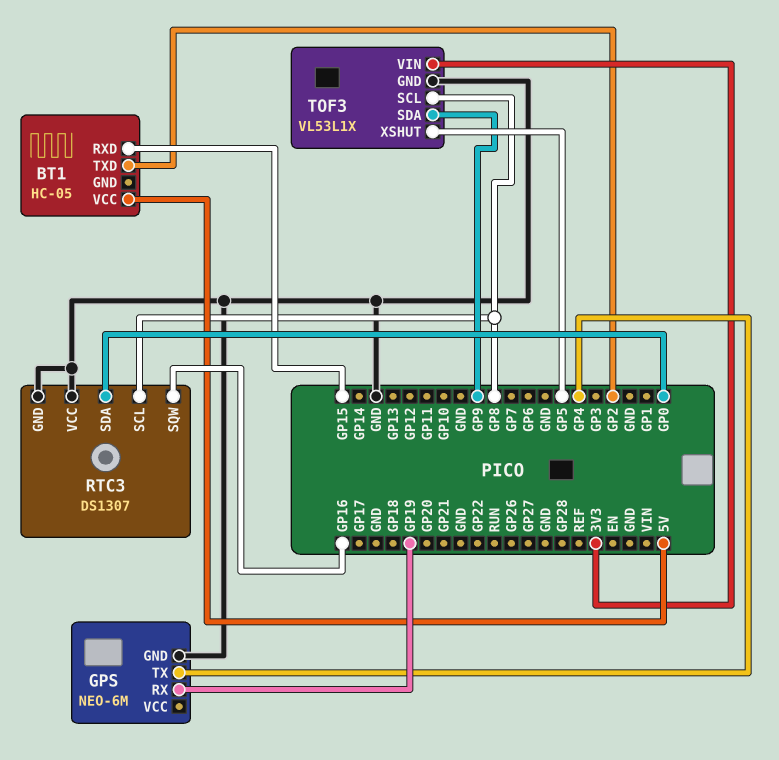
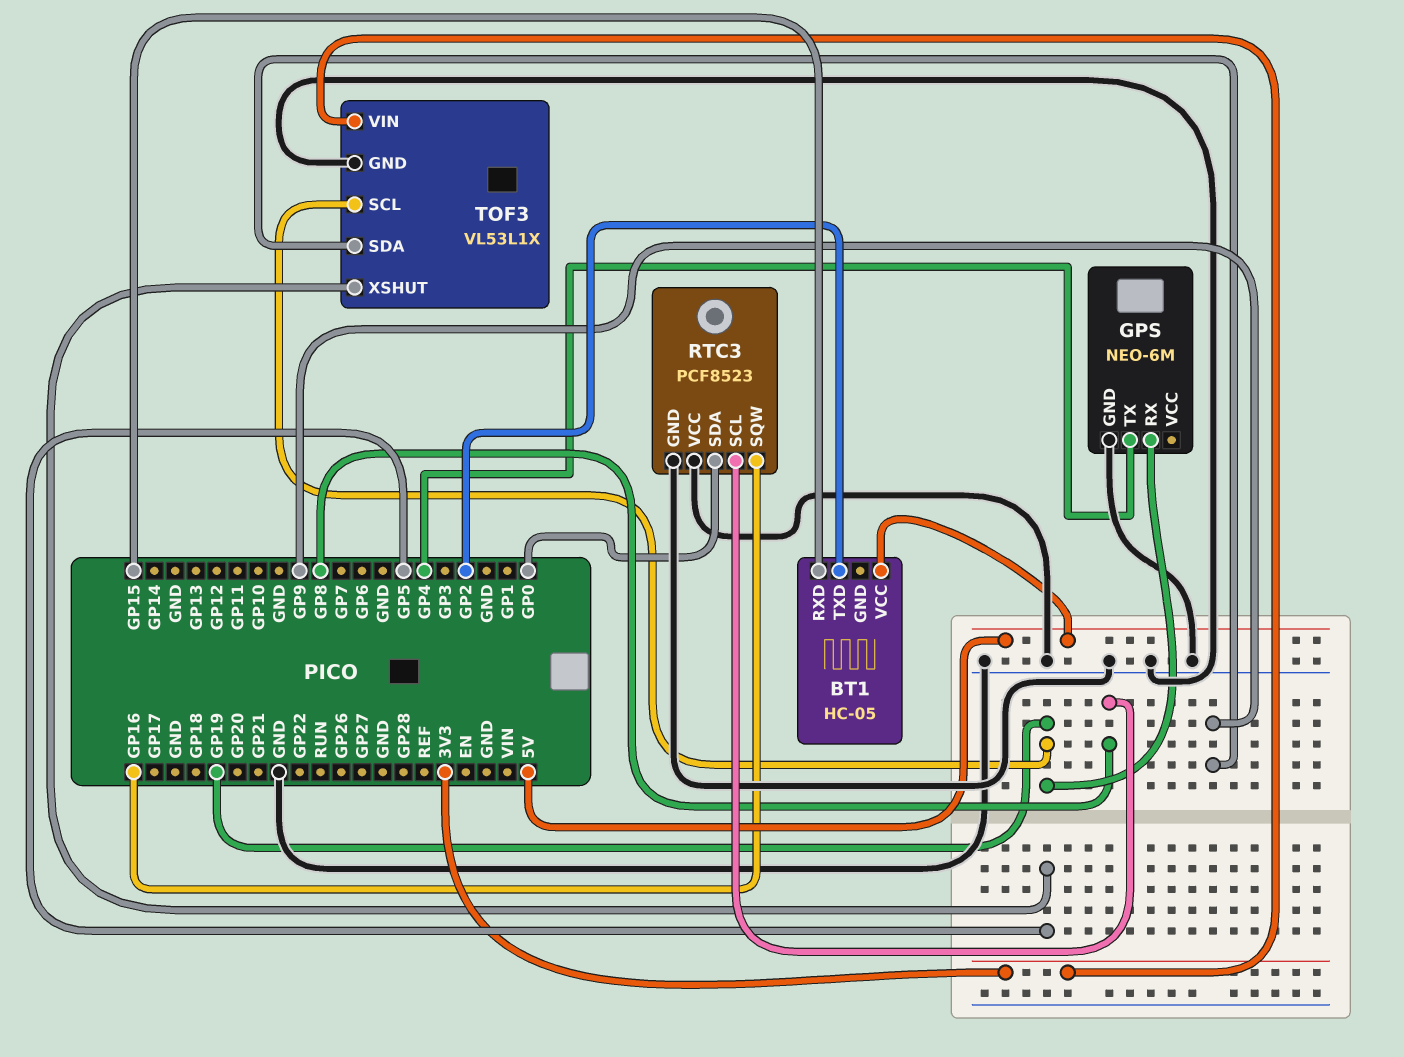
RTC3: DS1307 -> PCF8523
TOF3 pin SCL: GP8 -> GP19

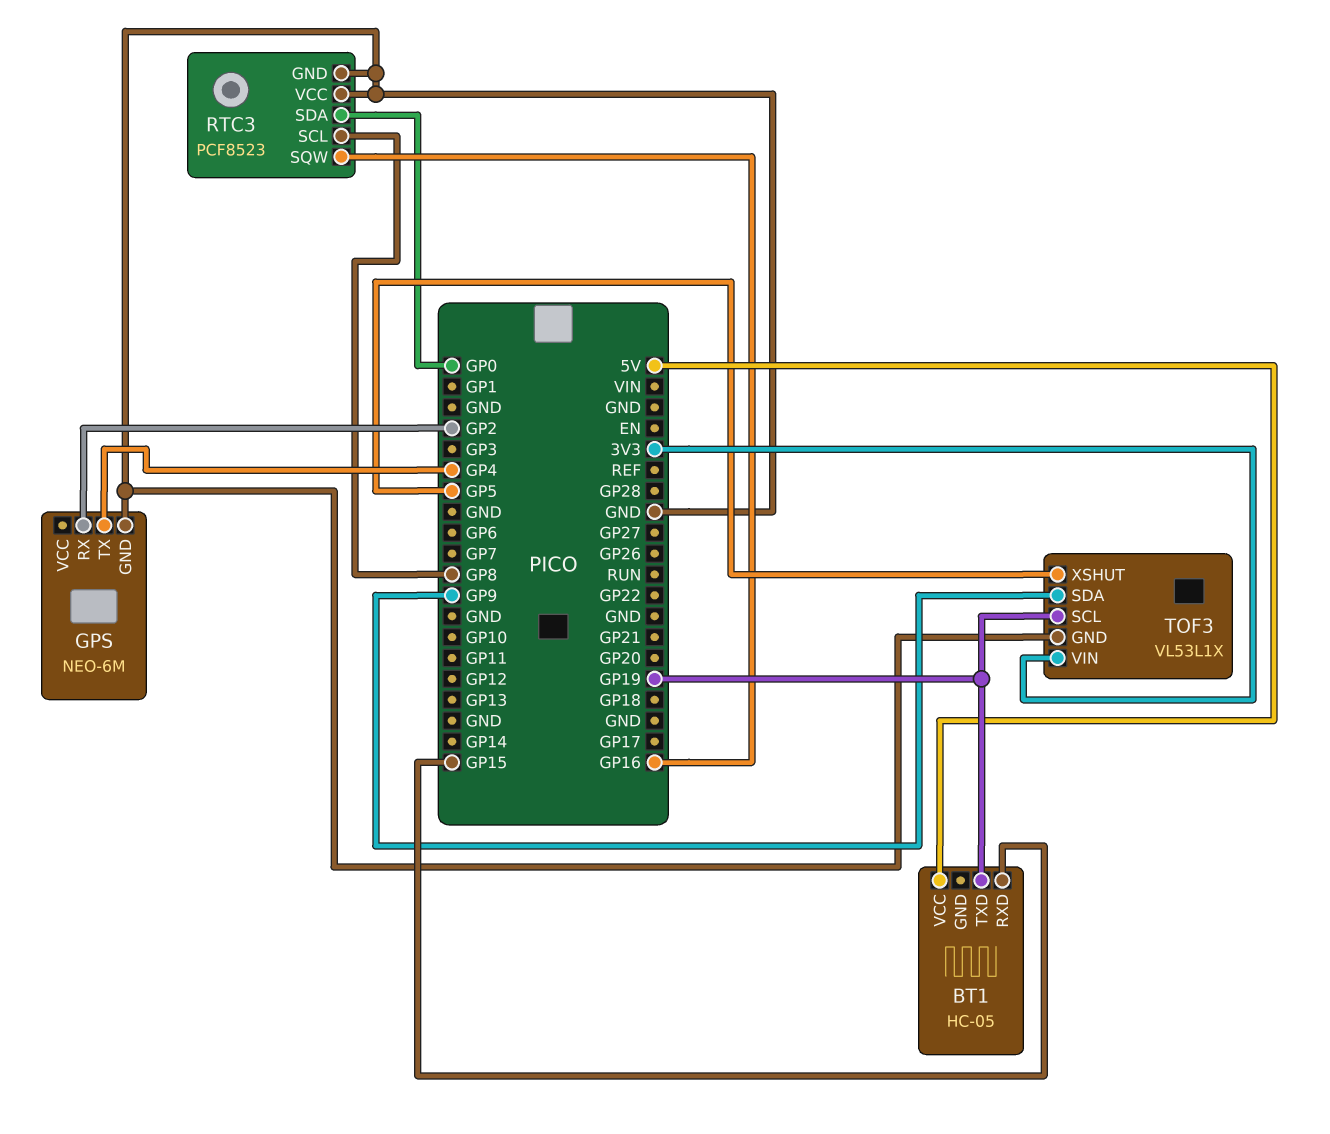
BT1 pin TXD: GP2 -> GP19
GPS pin RX: GP19 -> GP2

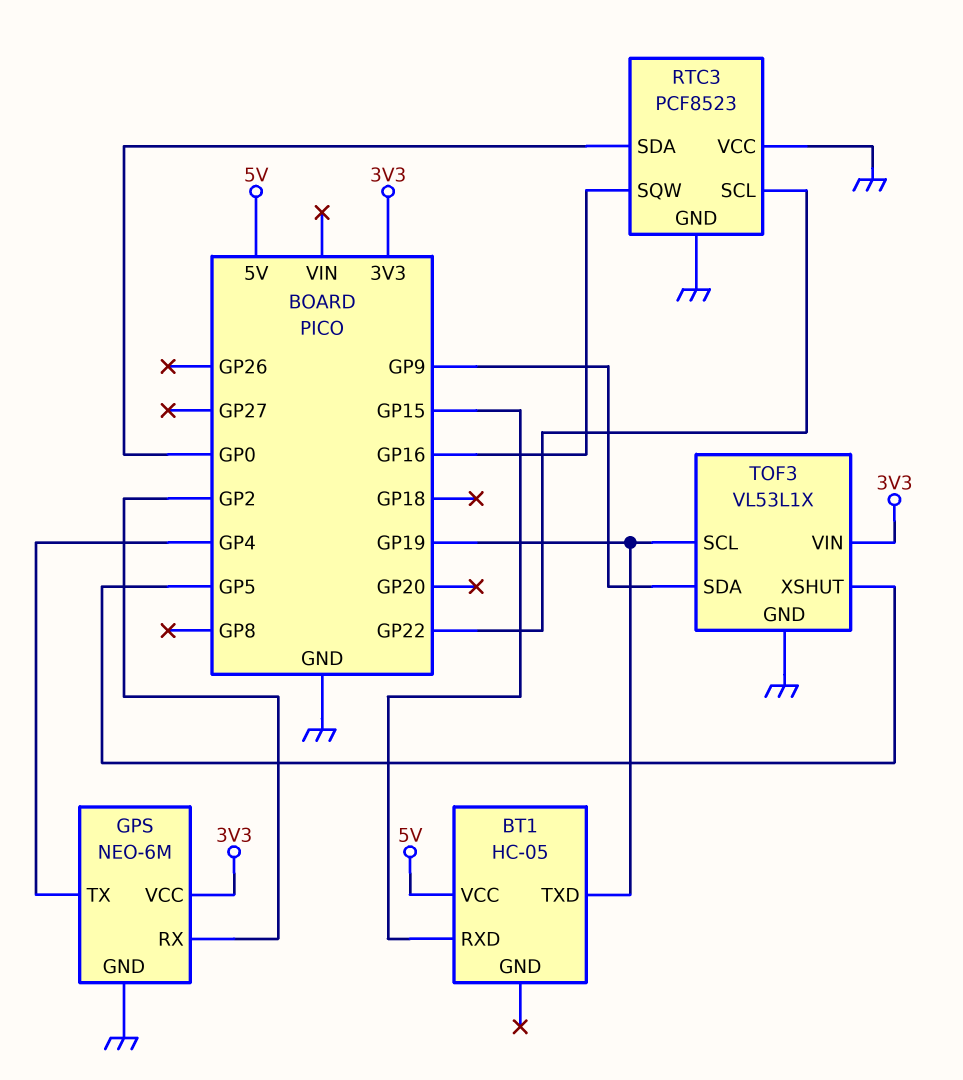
GPS pin VCC: none -> 3V3
RTC3 pin SCL: GP8 -> GP22

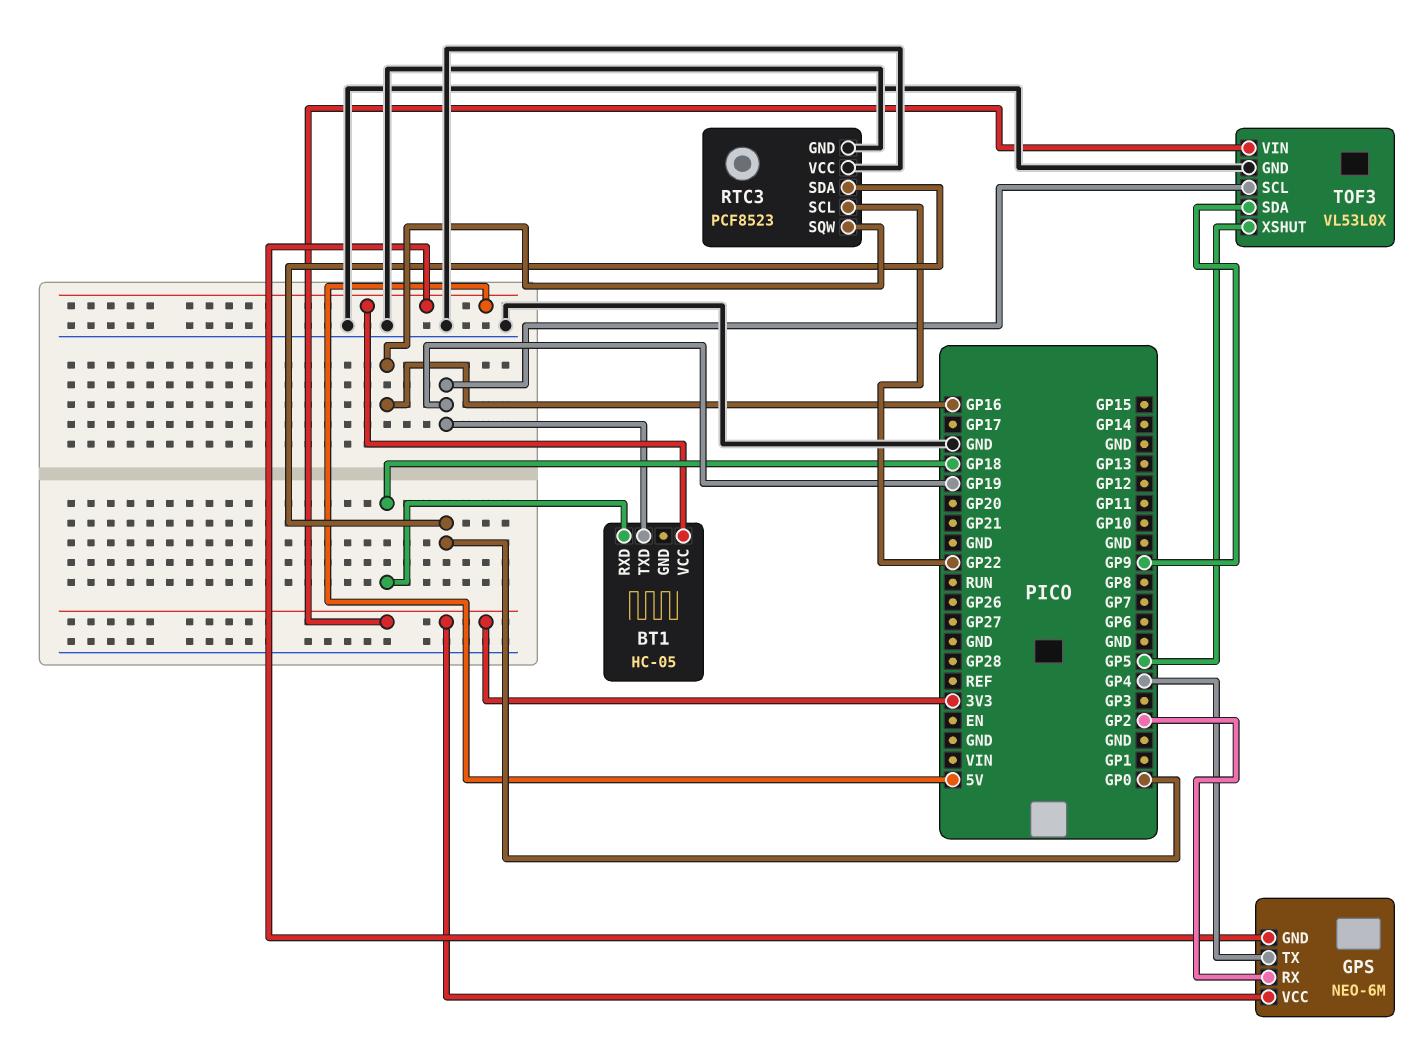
BT1 pin RXD: GP15 -> GP18
GPS pin GND: GND -> 5V
TOF3: VL53L1X -> VL53L0X

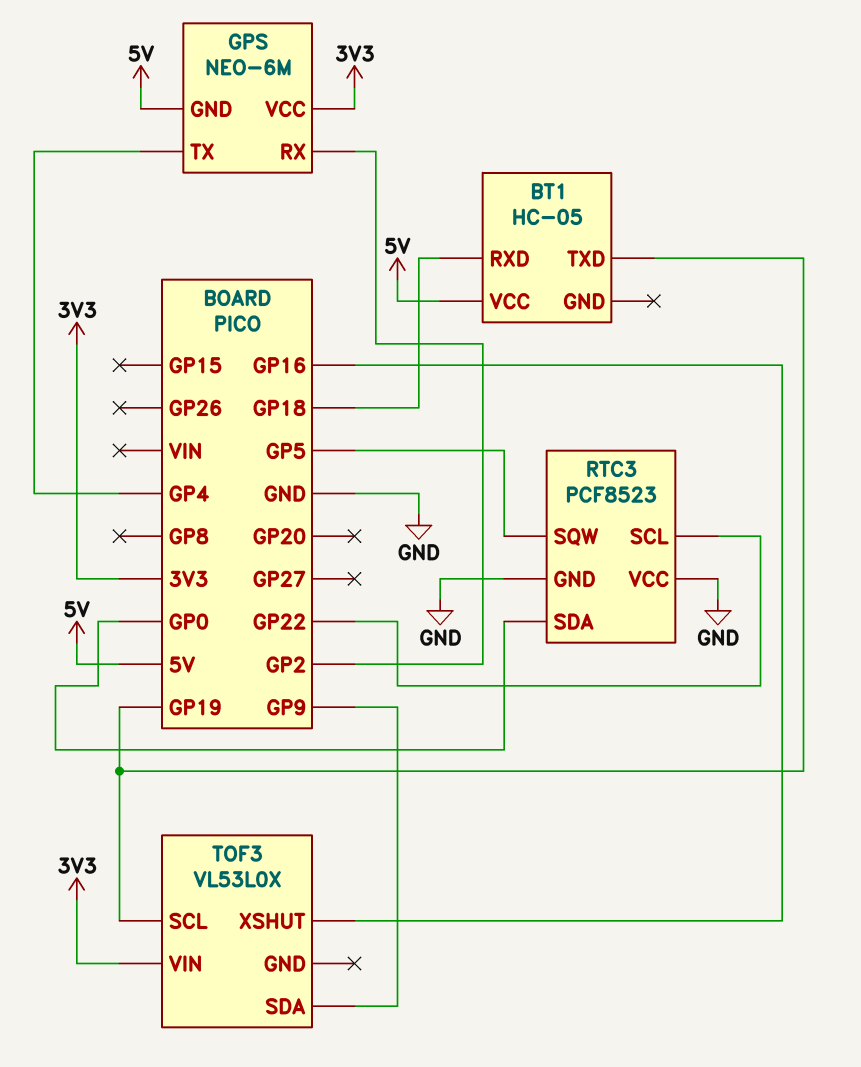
RTC3 pin SQW: GP16 -> GP5
TOF3 pin GND: GND -> none
TOF3 pin XSHUT: GP5 -> GP16

